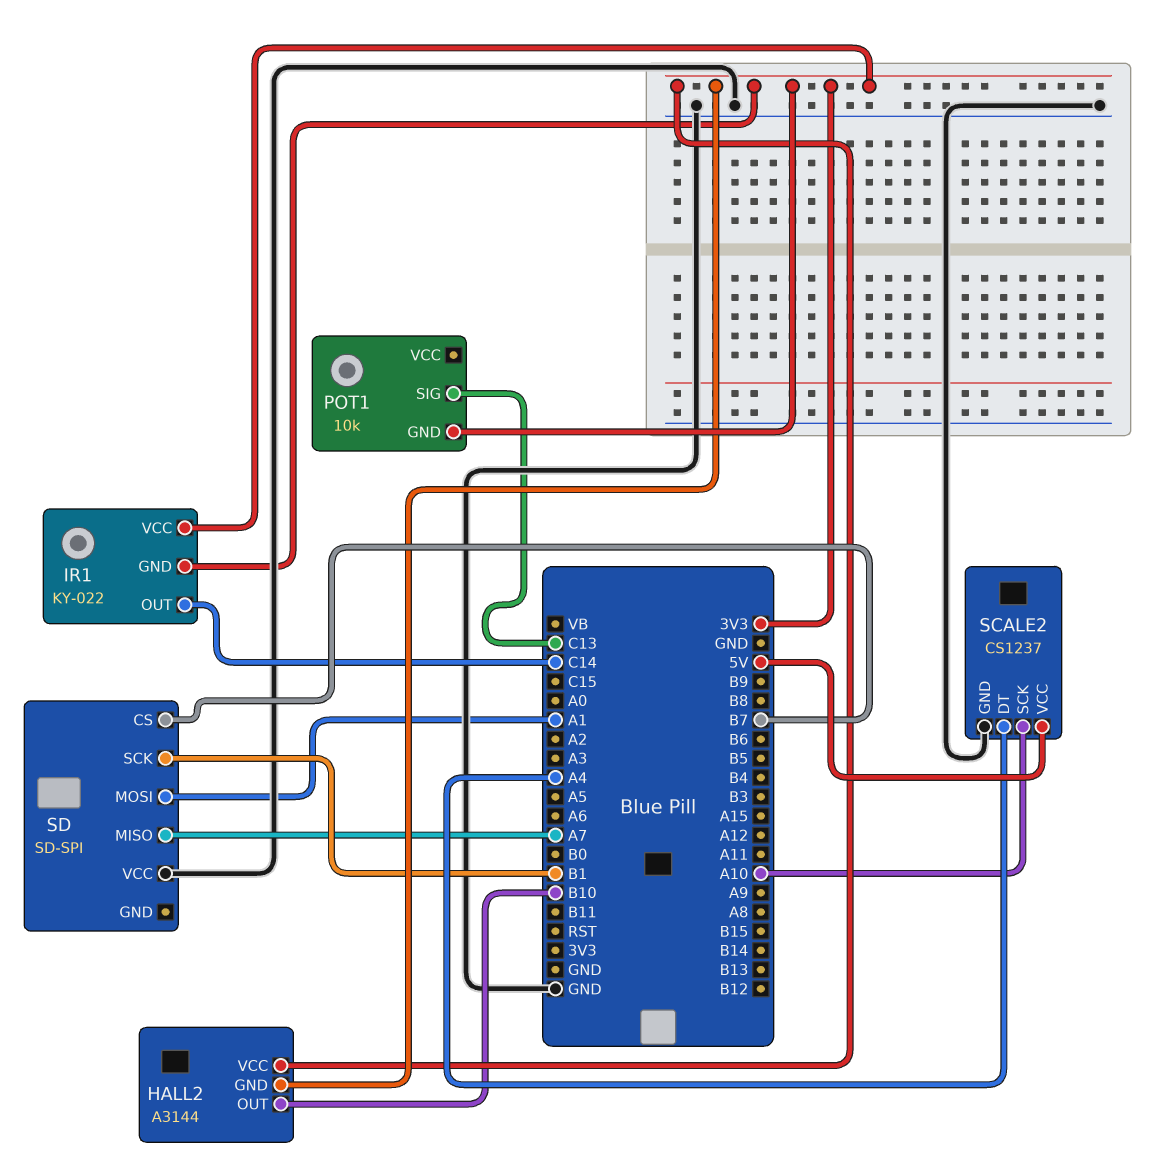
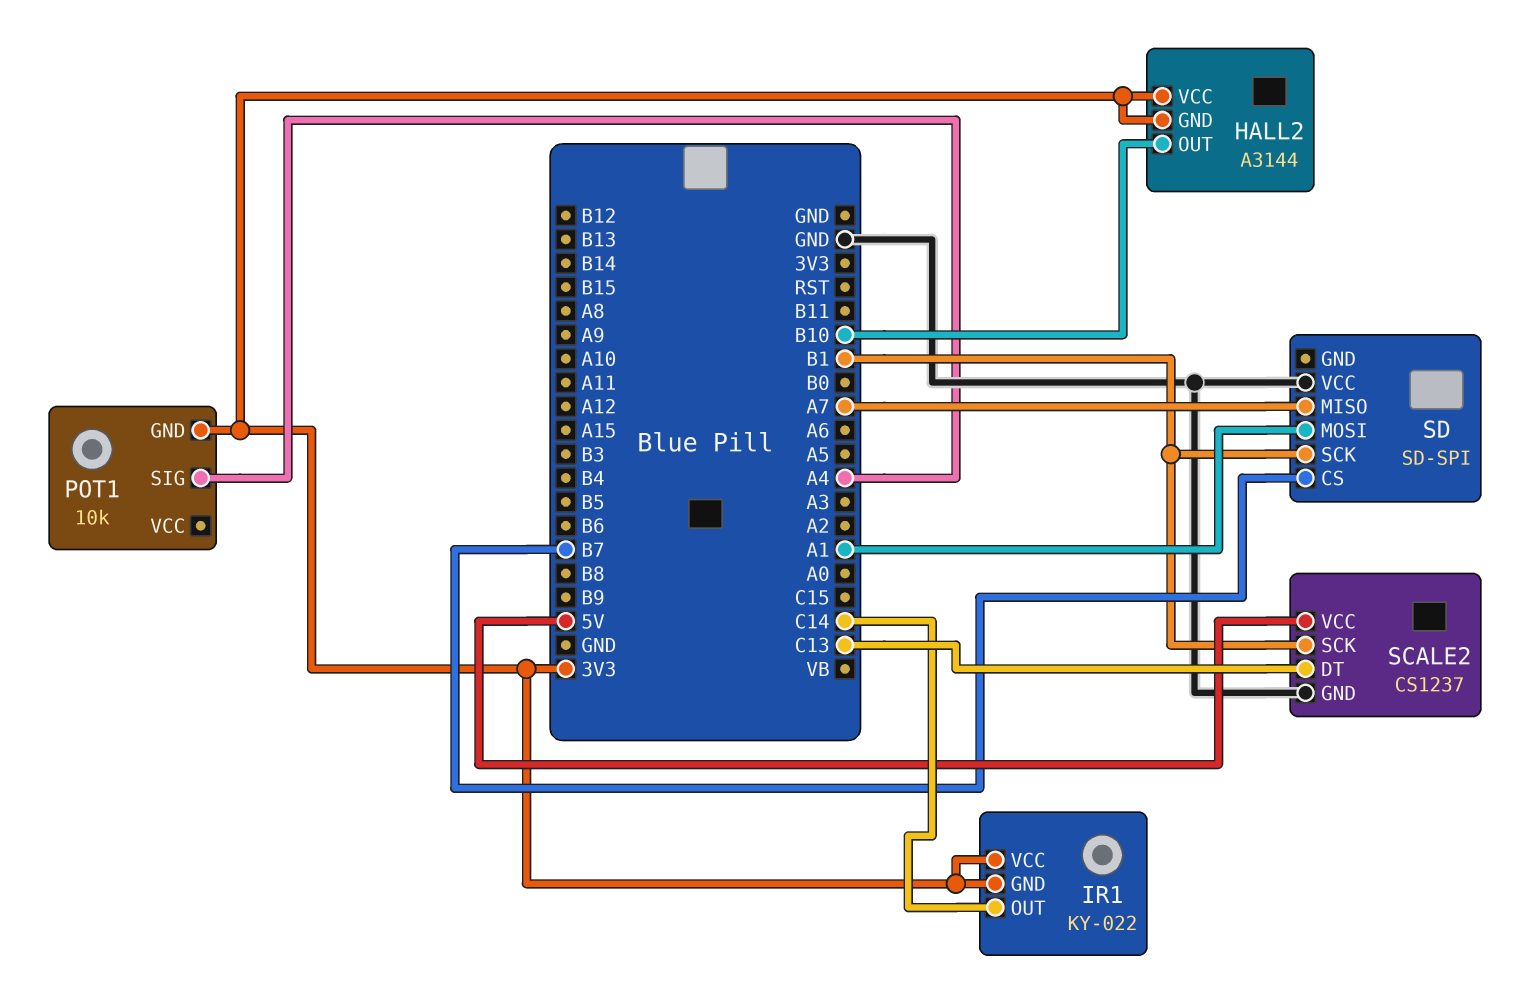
POT1 pin SIG: C13 -> A4
SCALE2 pin DT: A4 -> C13
SCALE2 pin SCK: A10 -> B1

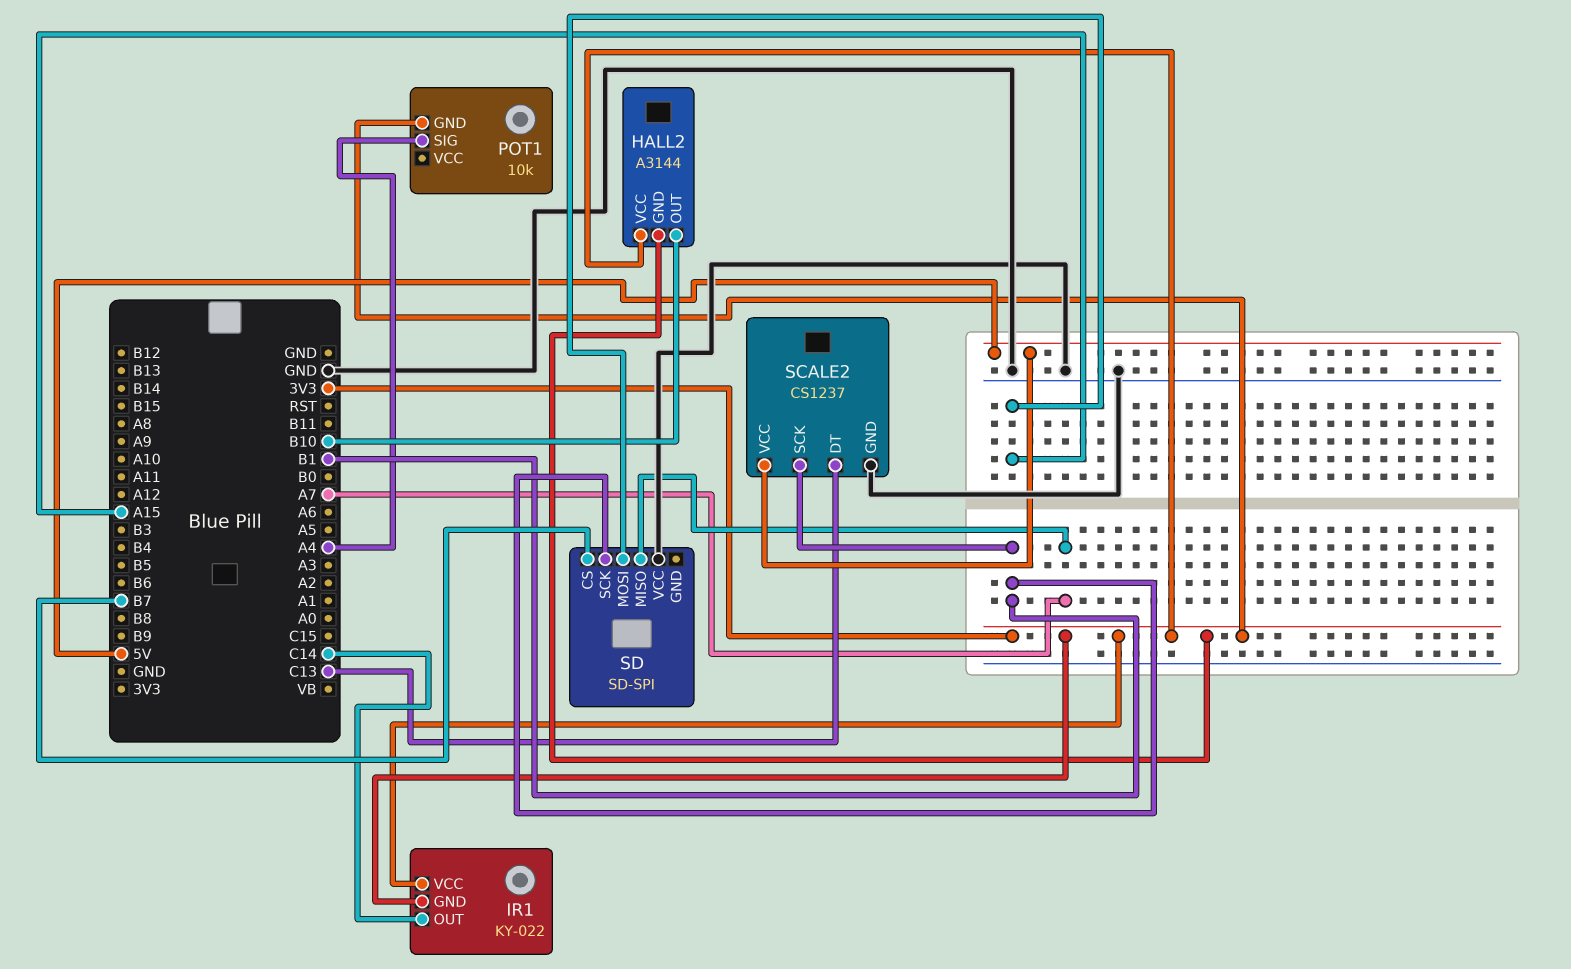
SD pin MOSI: A1 -> A15

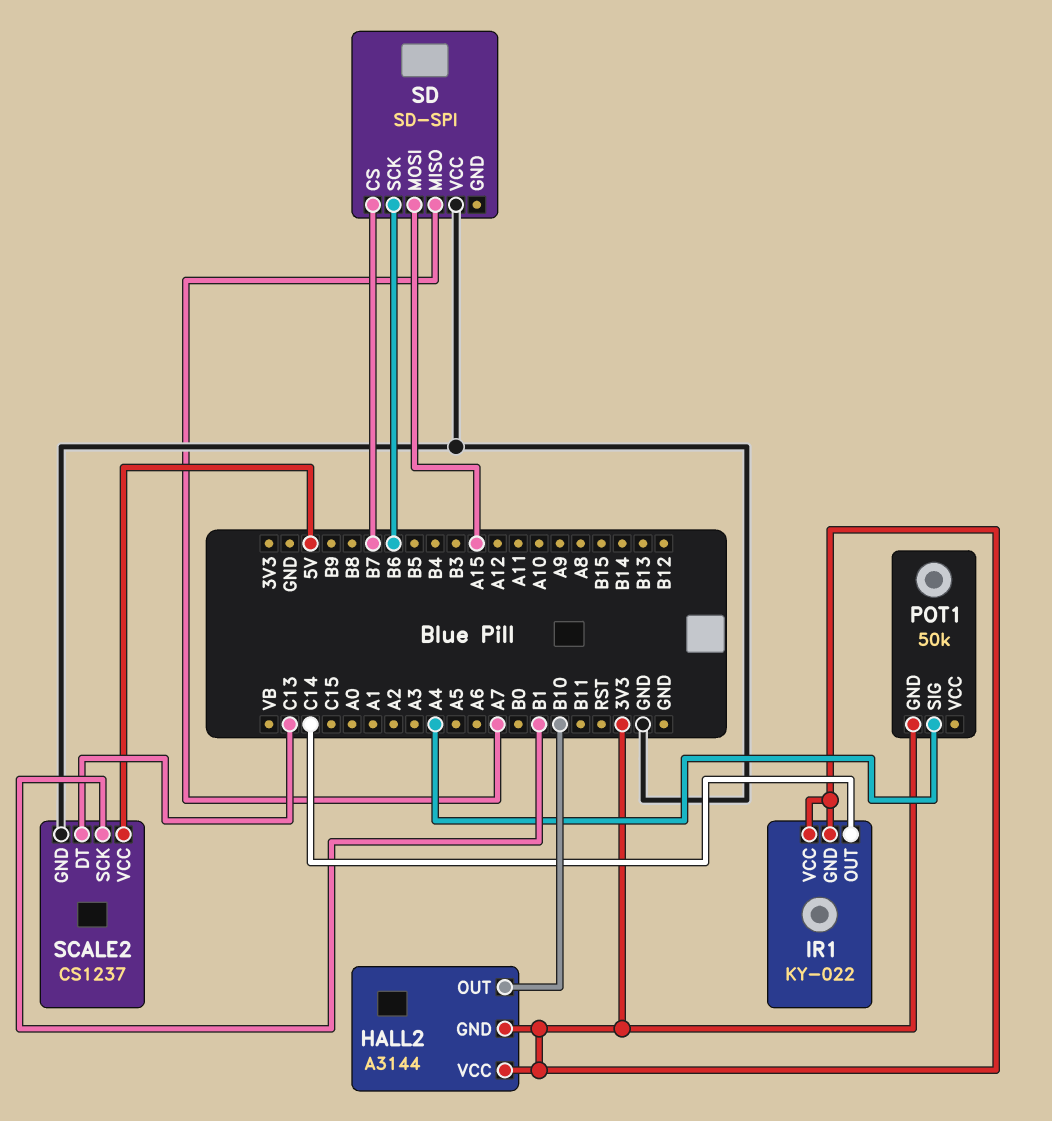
POT1: 10k -> 50k
SD pin SCK: B1 -> B6

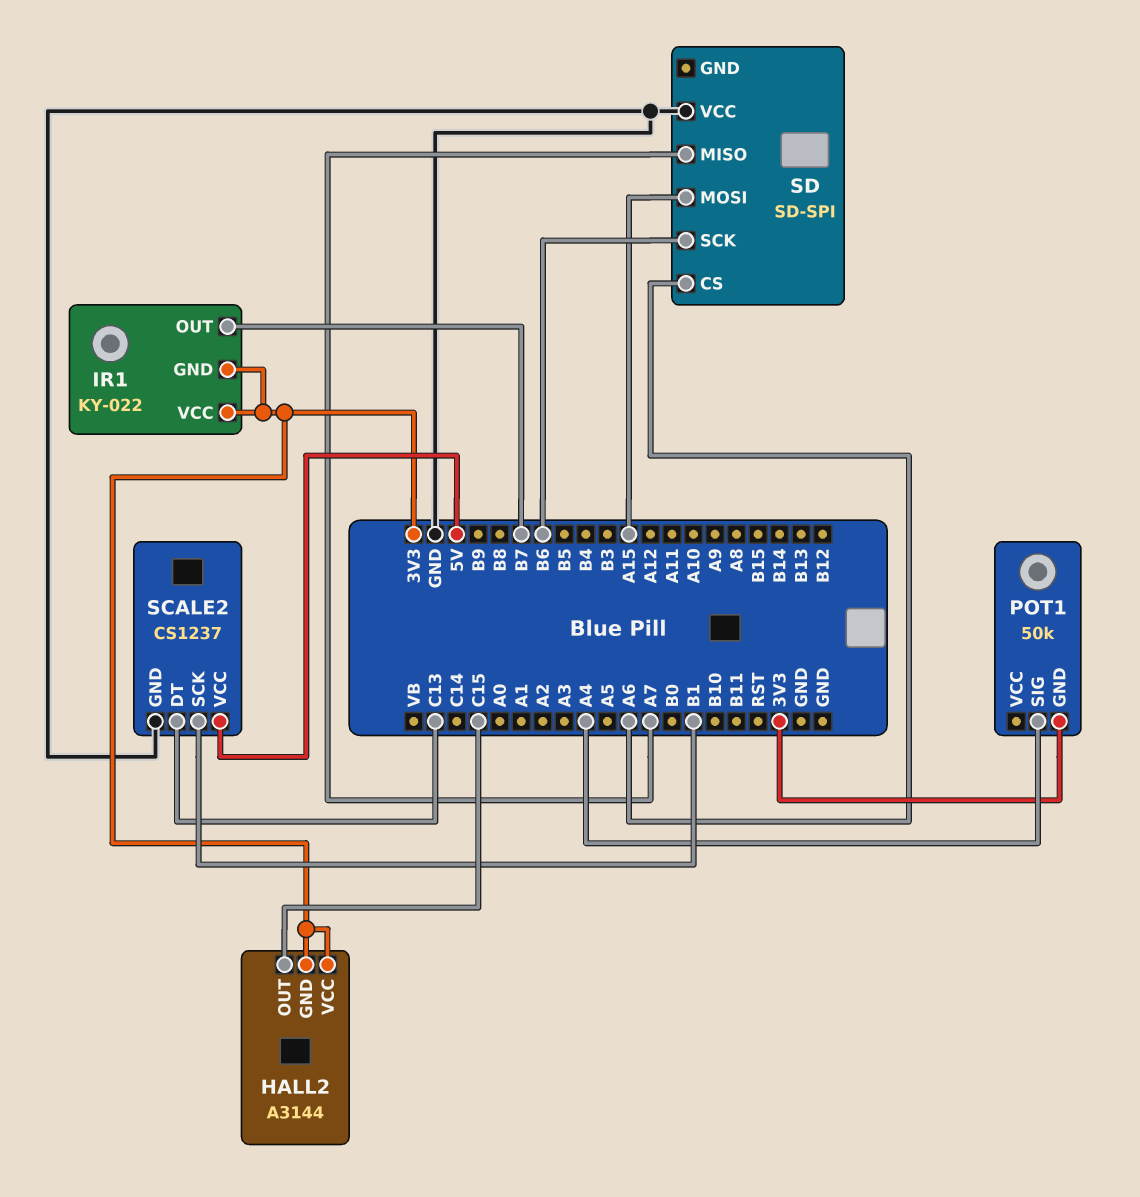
HALL2 pin OUT: B10 -> C15
IR1 pin OUT: C14 -> B7
SD pin CS: B7 -> A6

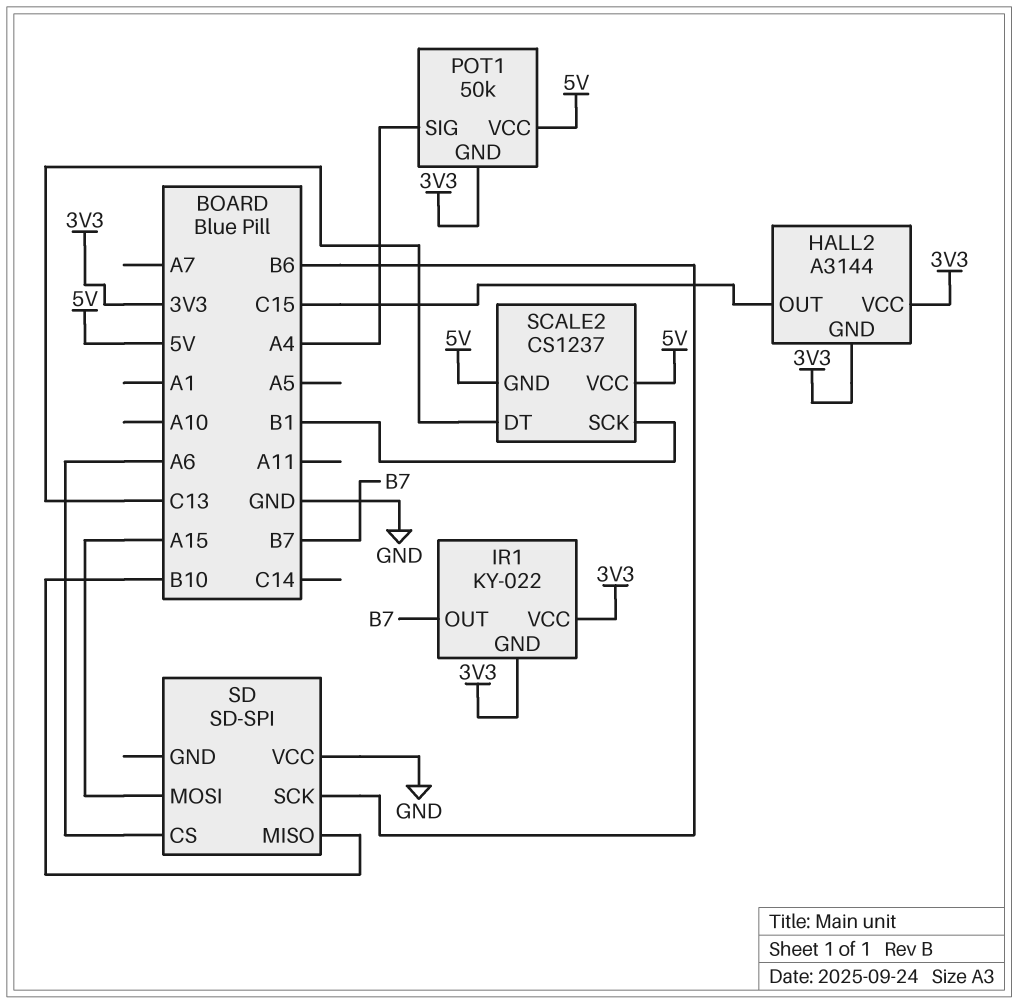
POT1 pin VCC: none -> 5V
SCALE2 pin GND: GND -> 5V
SD pin MISO: A7 -> B10

